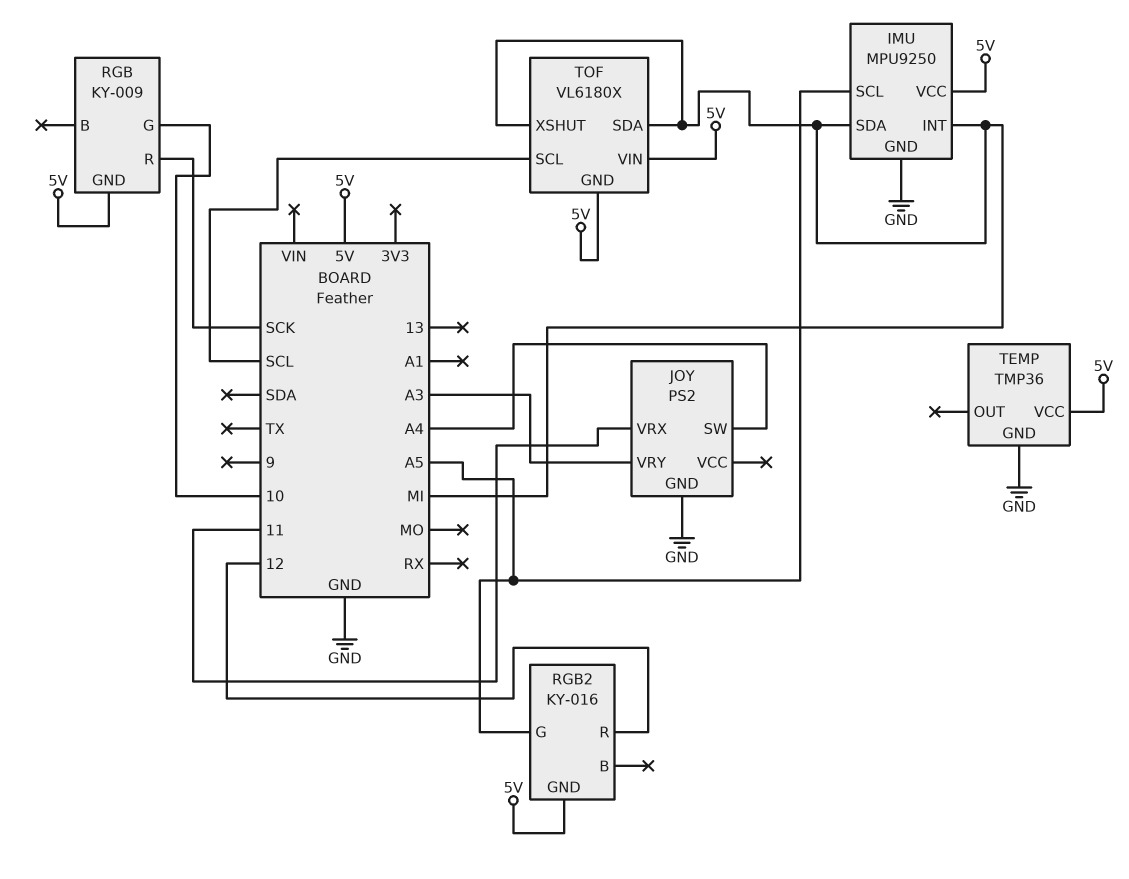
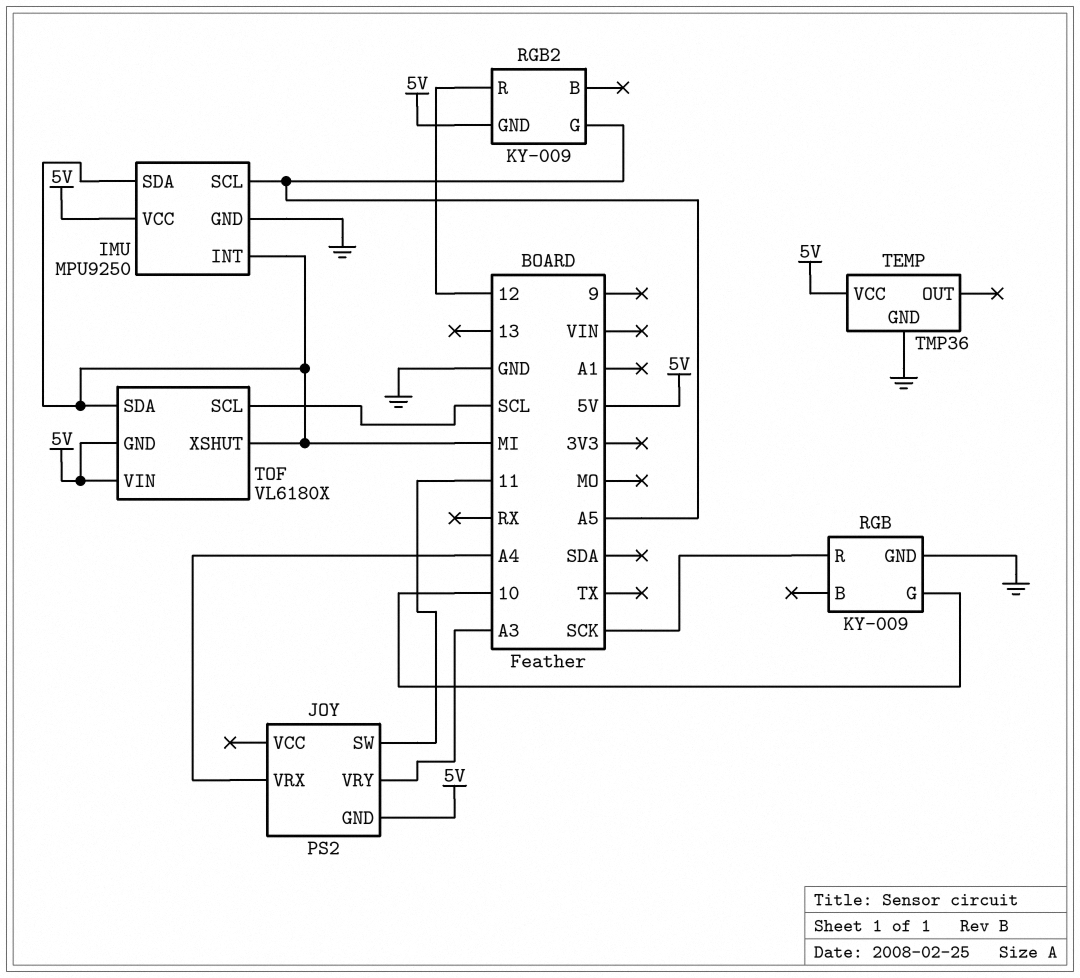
JOY pin GND: GND -> 5V
JOY pin SW: A4 -> 11
JOY pin VRX: 11 -> A4
RGB pin GND: 5V -> GND
RGB2: KY-016 -> KY-009

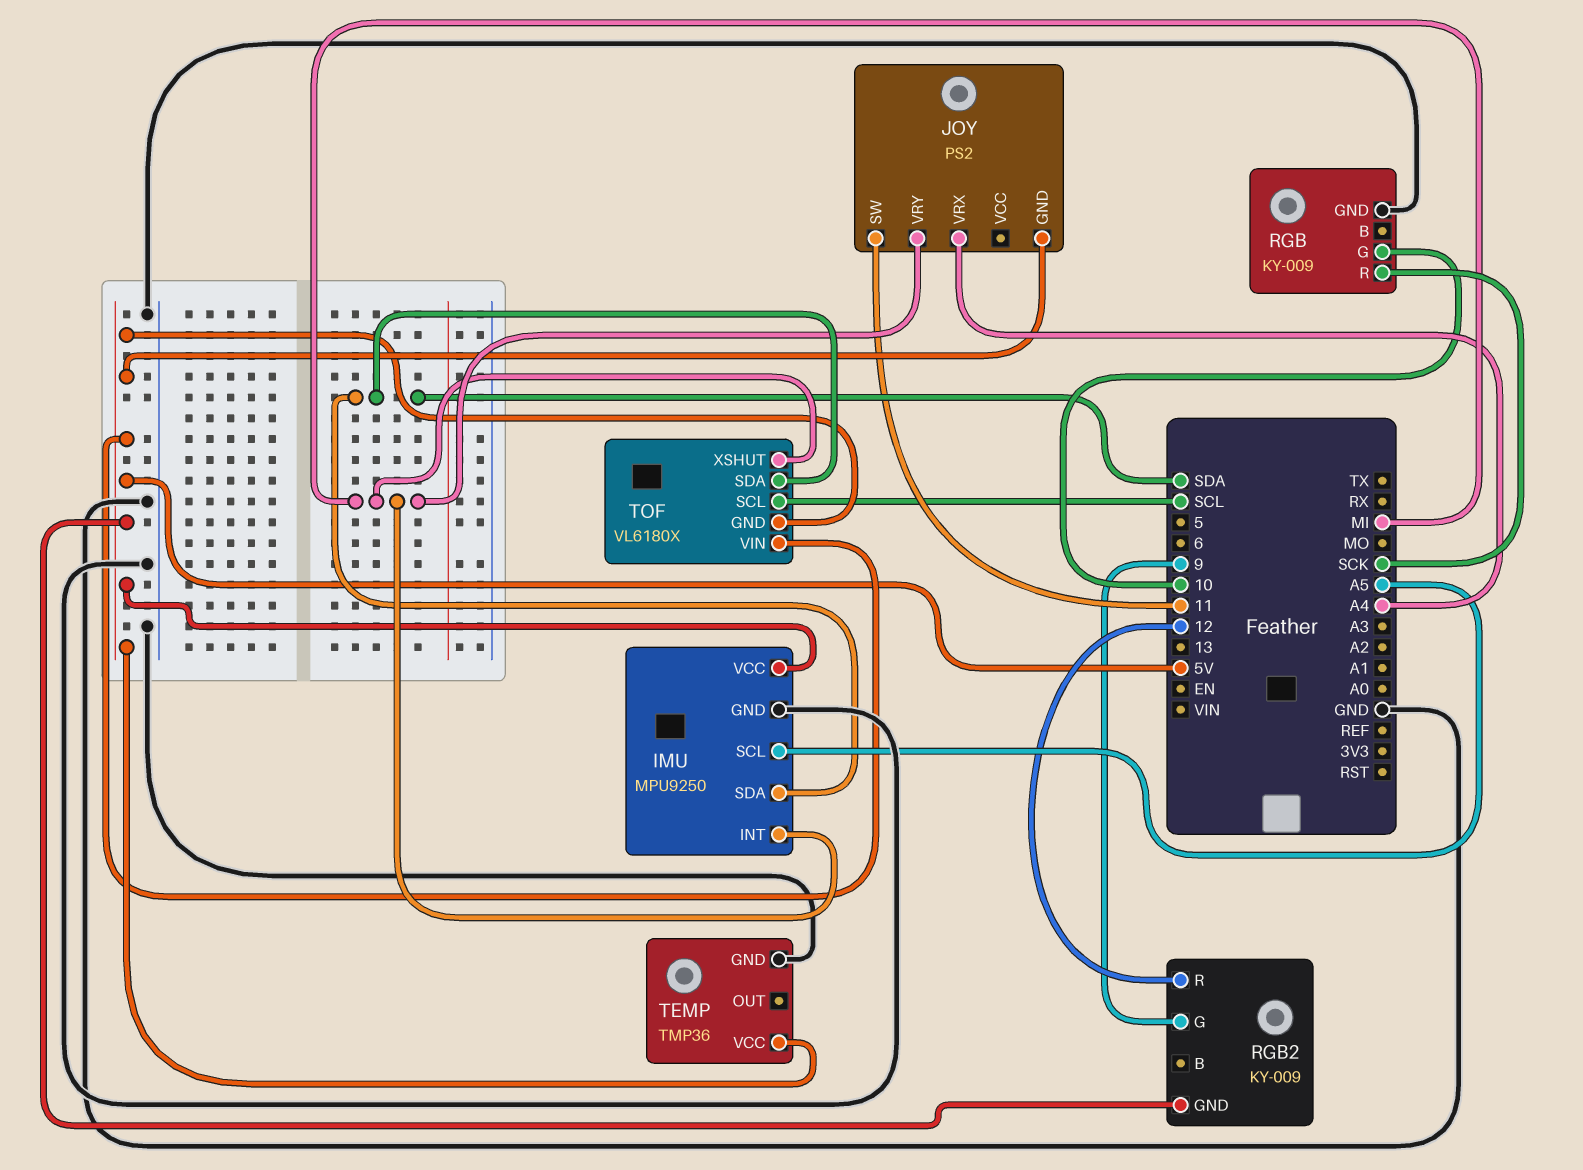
IMU pin SDA: MI -> SDA
JOY pin VRY: A3 -> MI
RGB2 pin G: A5 -> 9
TOF pin SDA: MI -> SDA

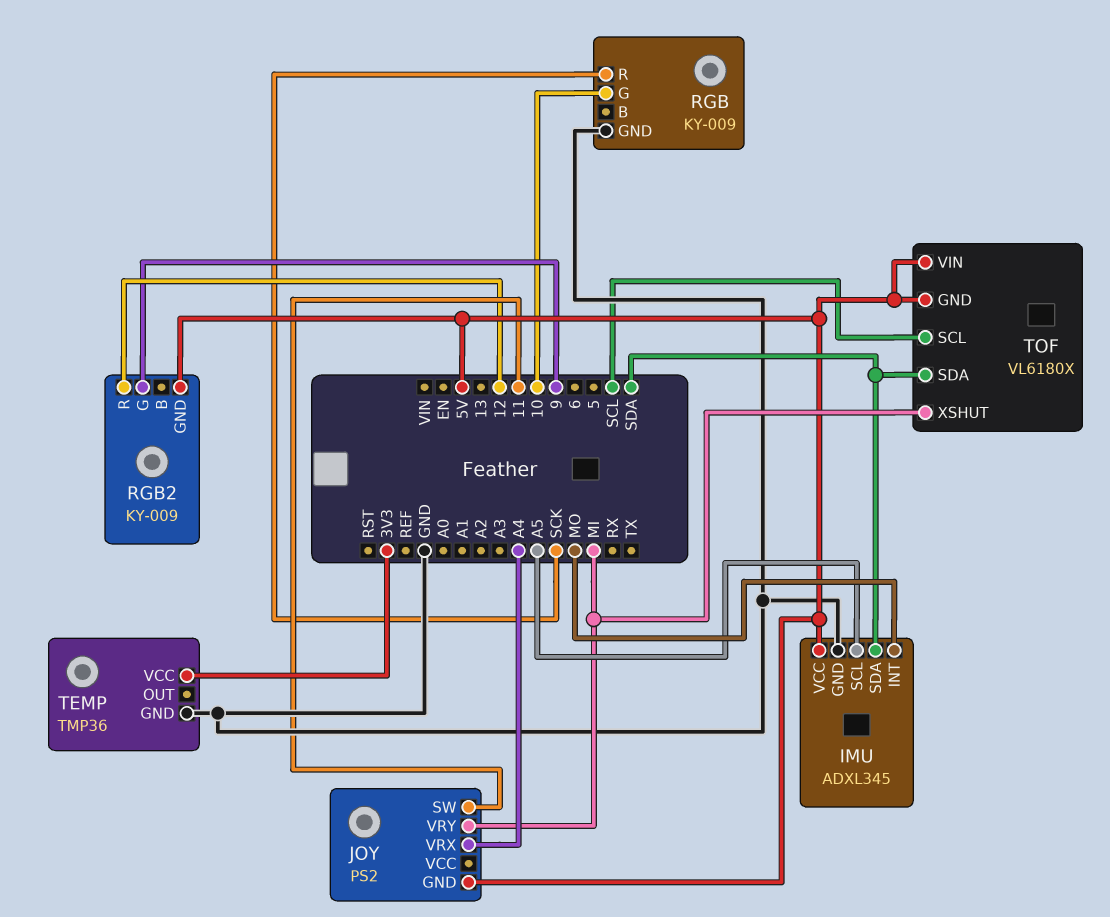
IMU: MPU9250 -> ADXL345
IMU pin INT: MI -> MO
TEMP pin VCC: 5V -> 3V3

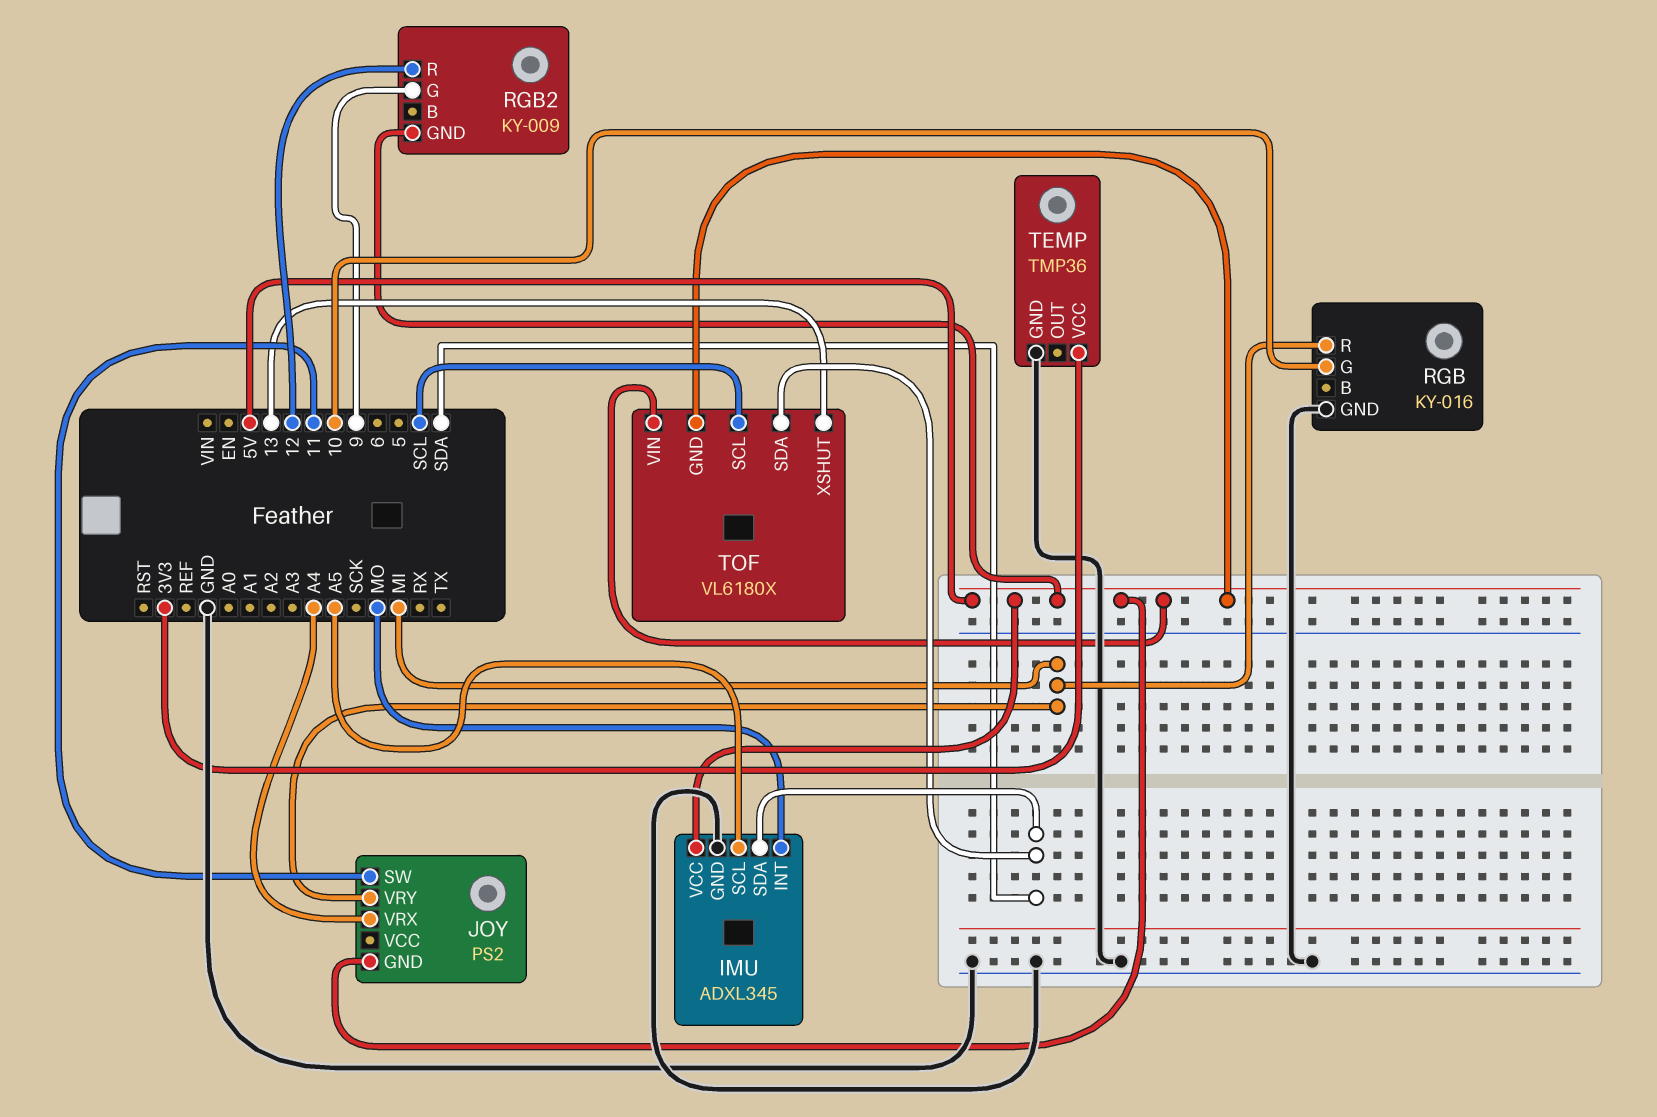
RGB: KY-009 -> KY-016
RGB pin R: SCK -> MI
TOF pin XSHUT: MI -> 13

